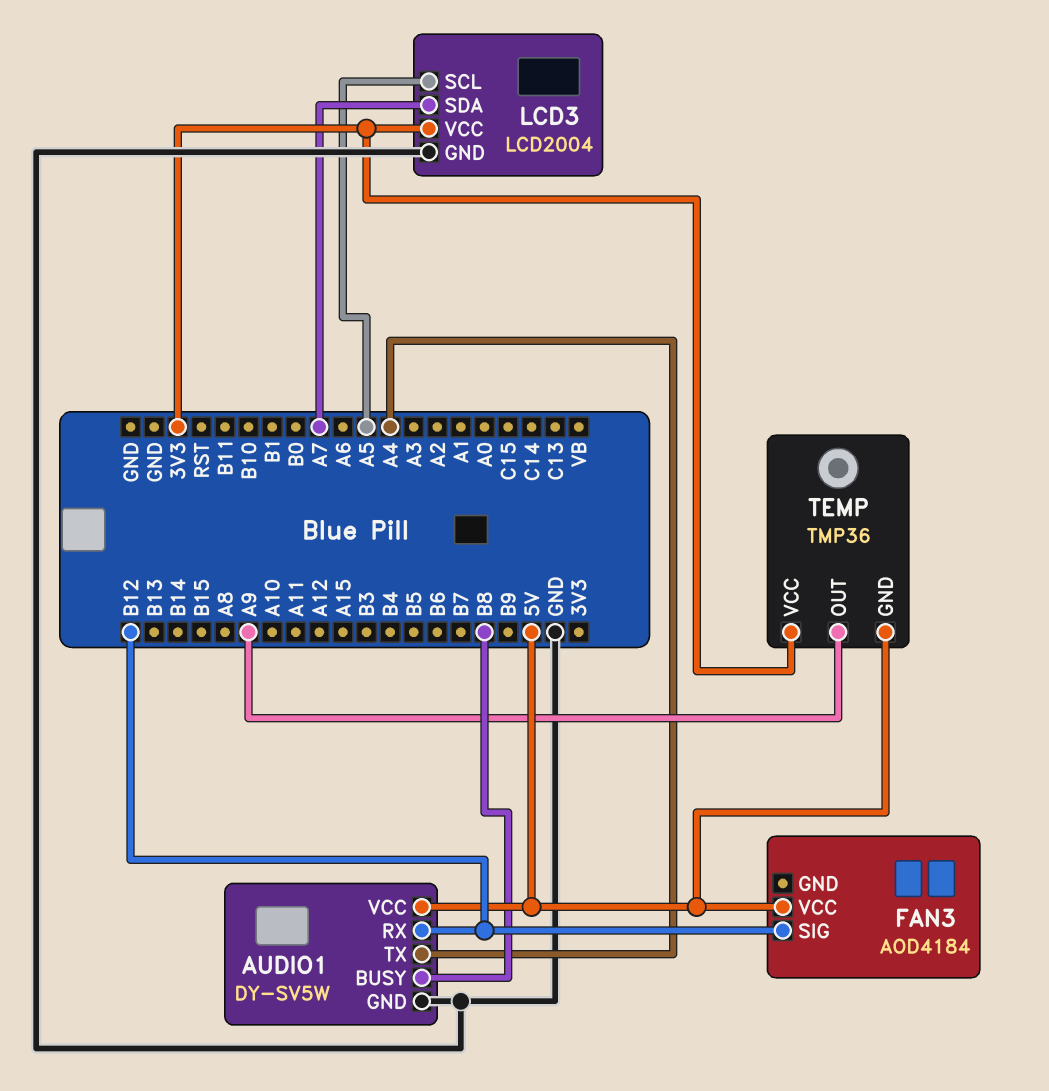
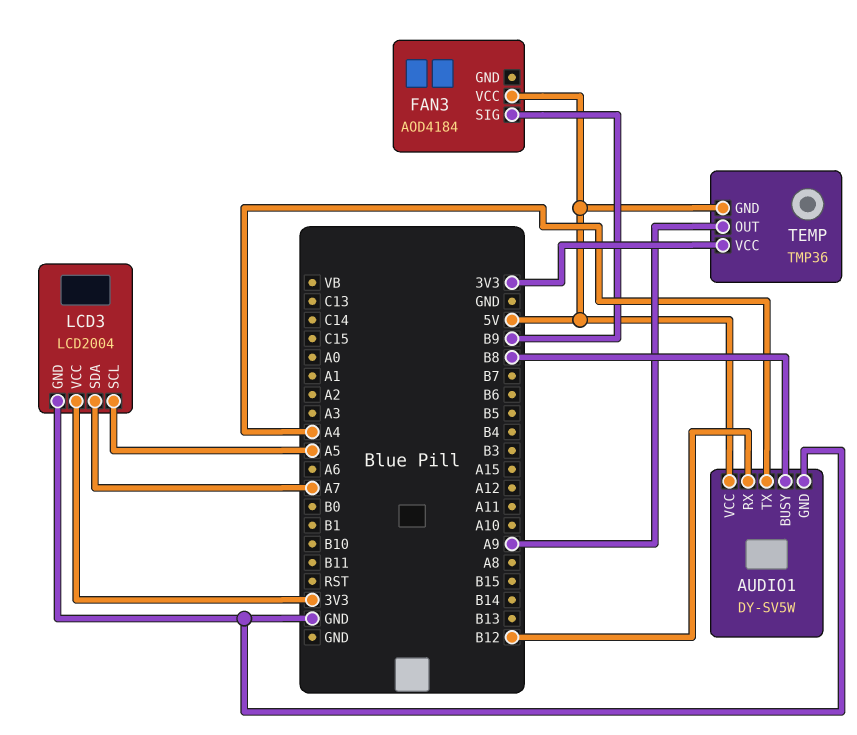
FAN3 pin SIG: B12 -> B9

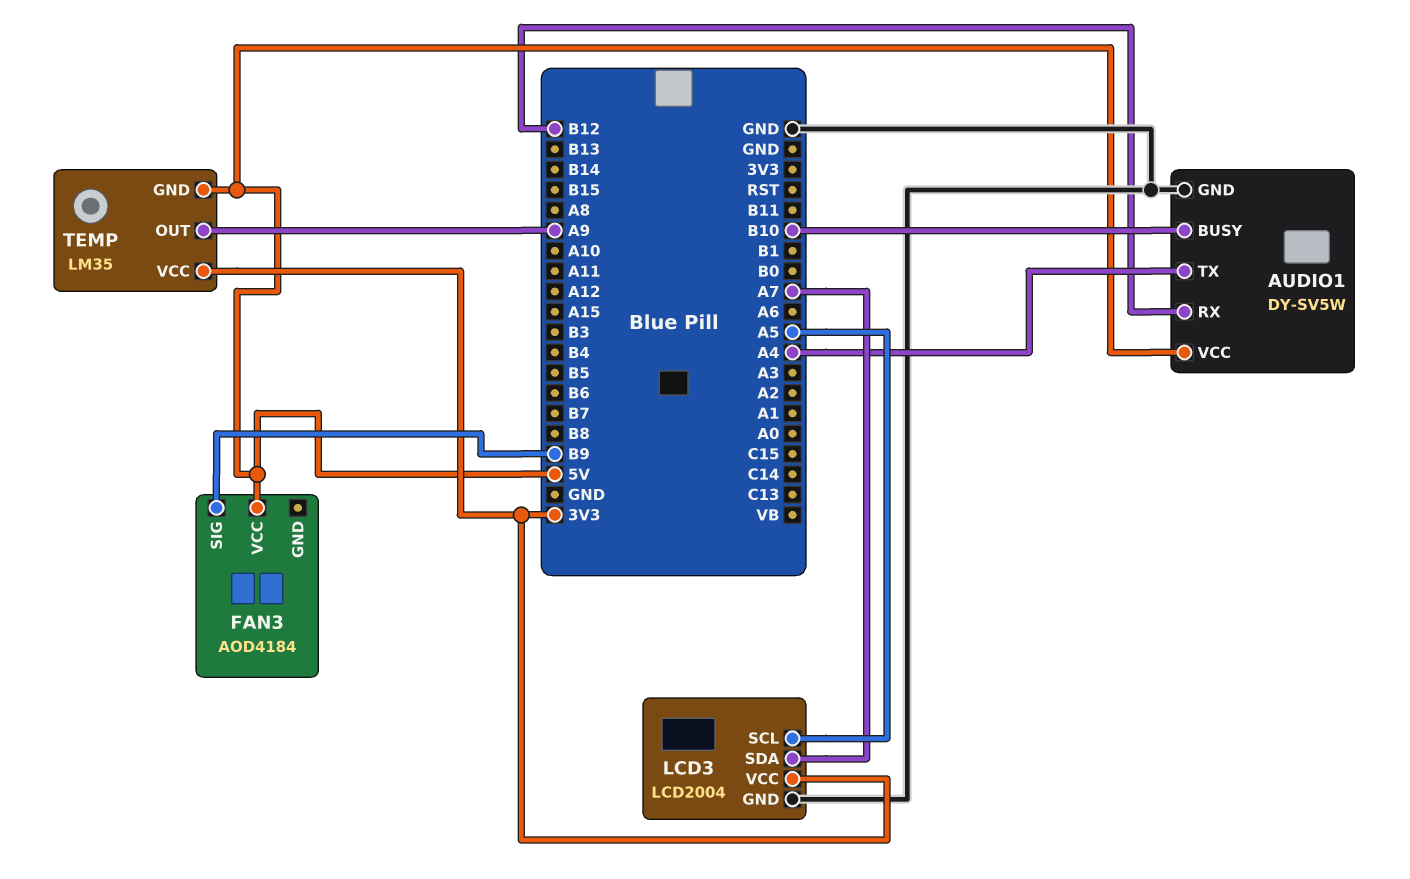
AUDIO1 pin BUSY: B8 -> B10
TEMP: TMP36 -> LM35

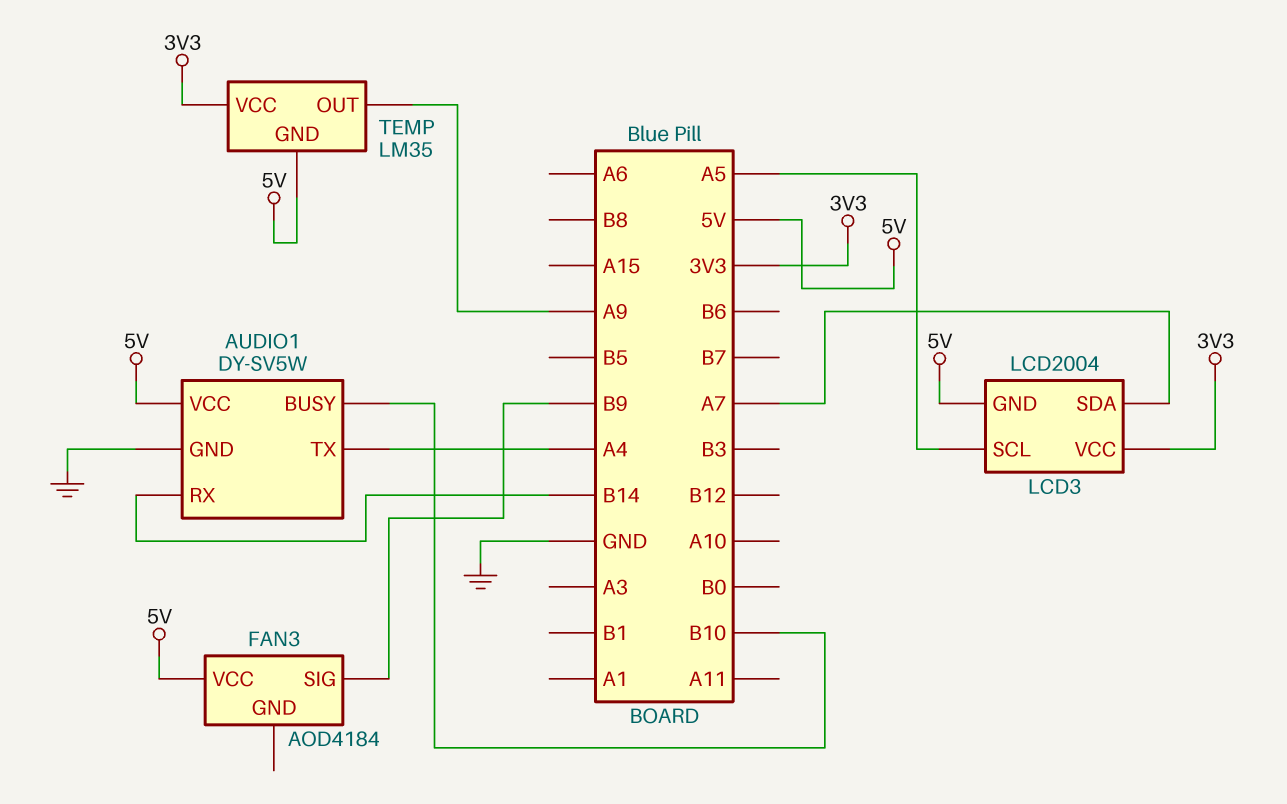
AUDIO1 pin RX: B12 -> B14
LCD3 pin GND: GND -> 5V

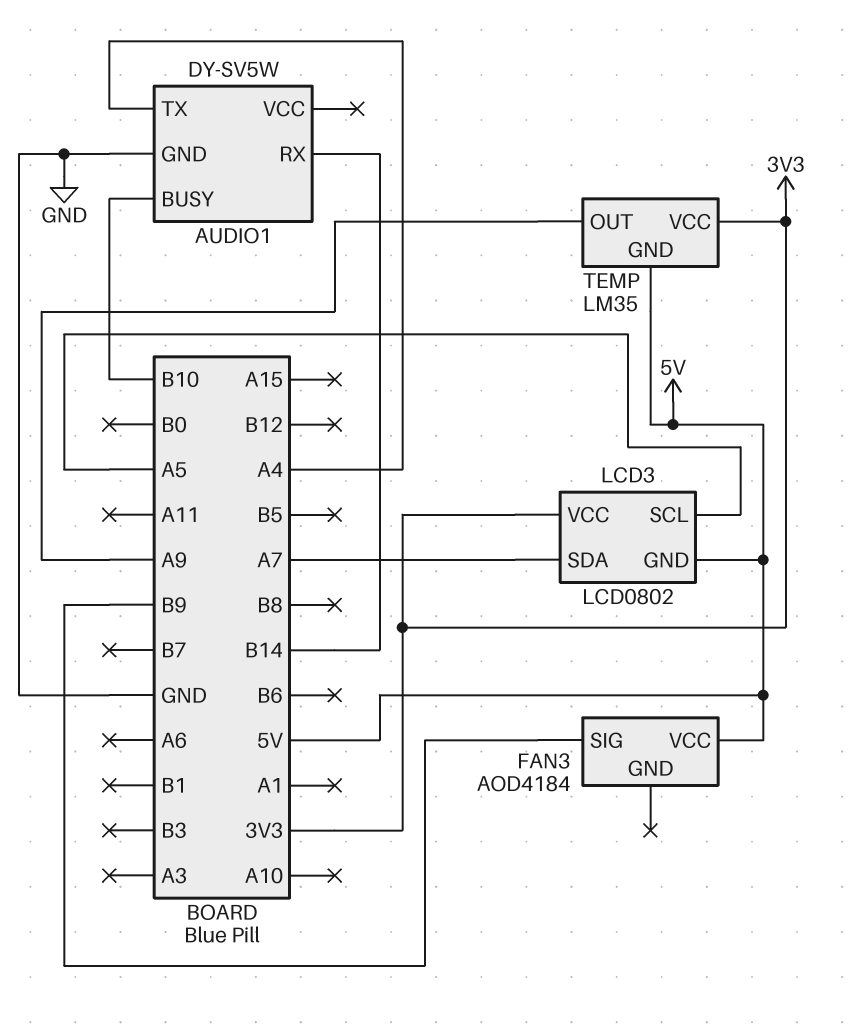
AUDIO1 pin VCC: 5V -> none
LCD3: LCD2004 -> LCD0802

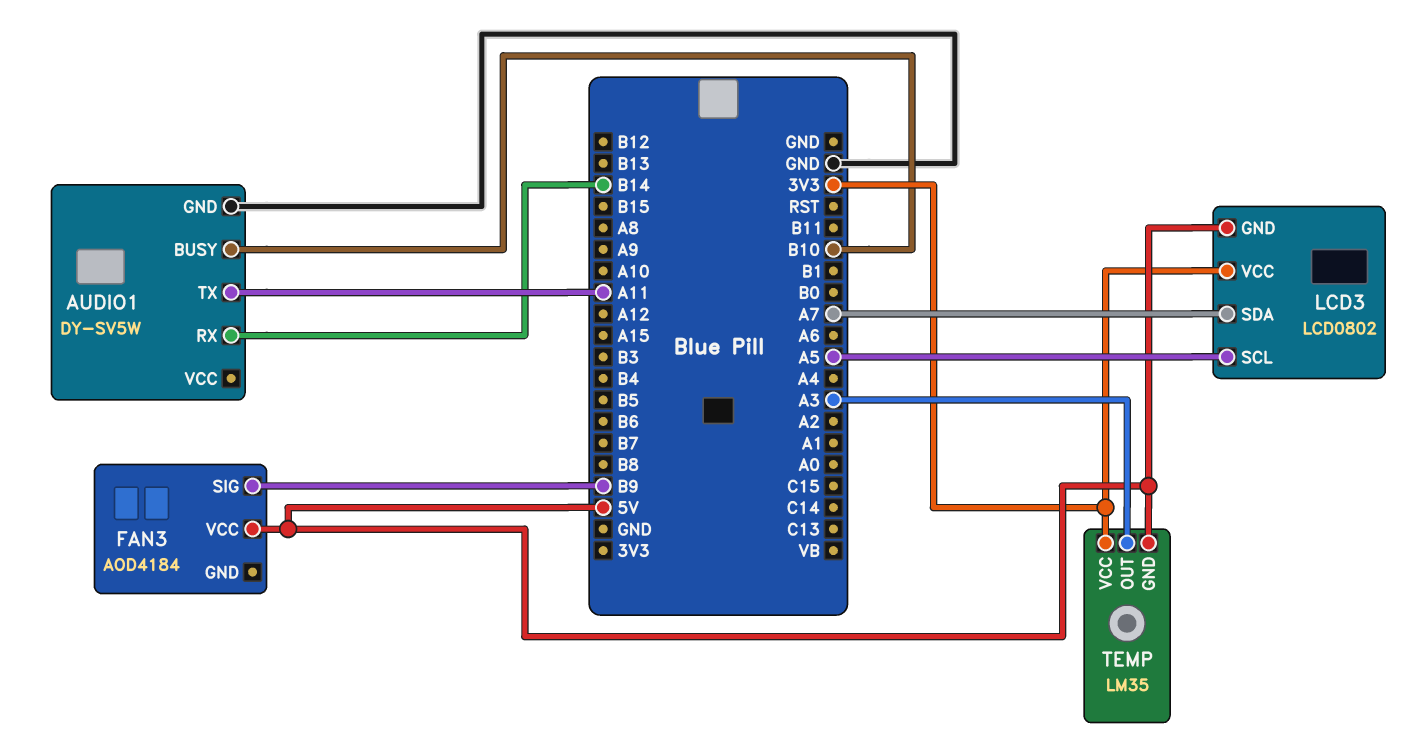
AUDIO1 pin TX: A4 -> A11
TEMP pin OUT: A9 -> A3

